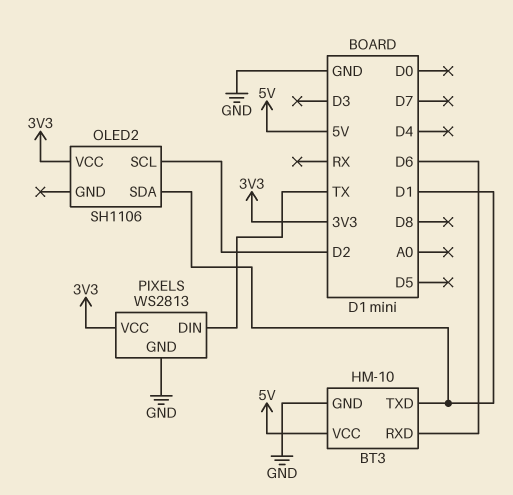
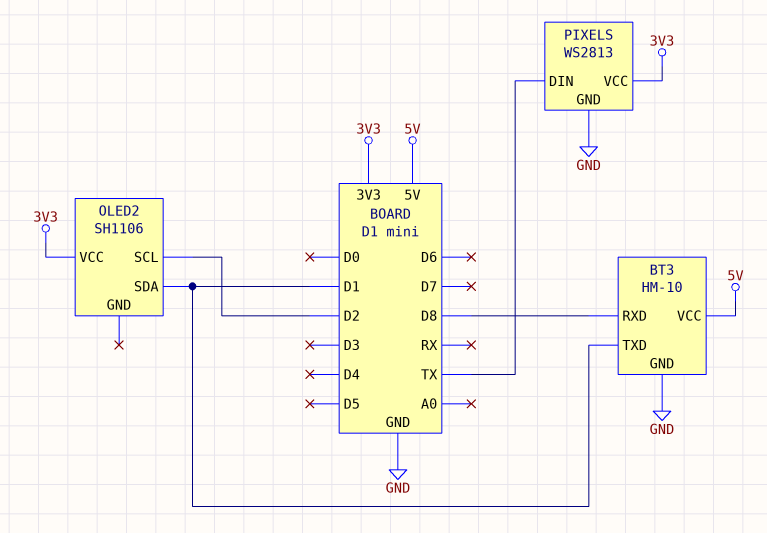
BT3 pin RXD: D6 -> D8

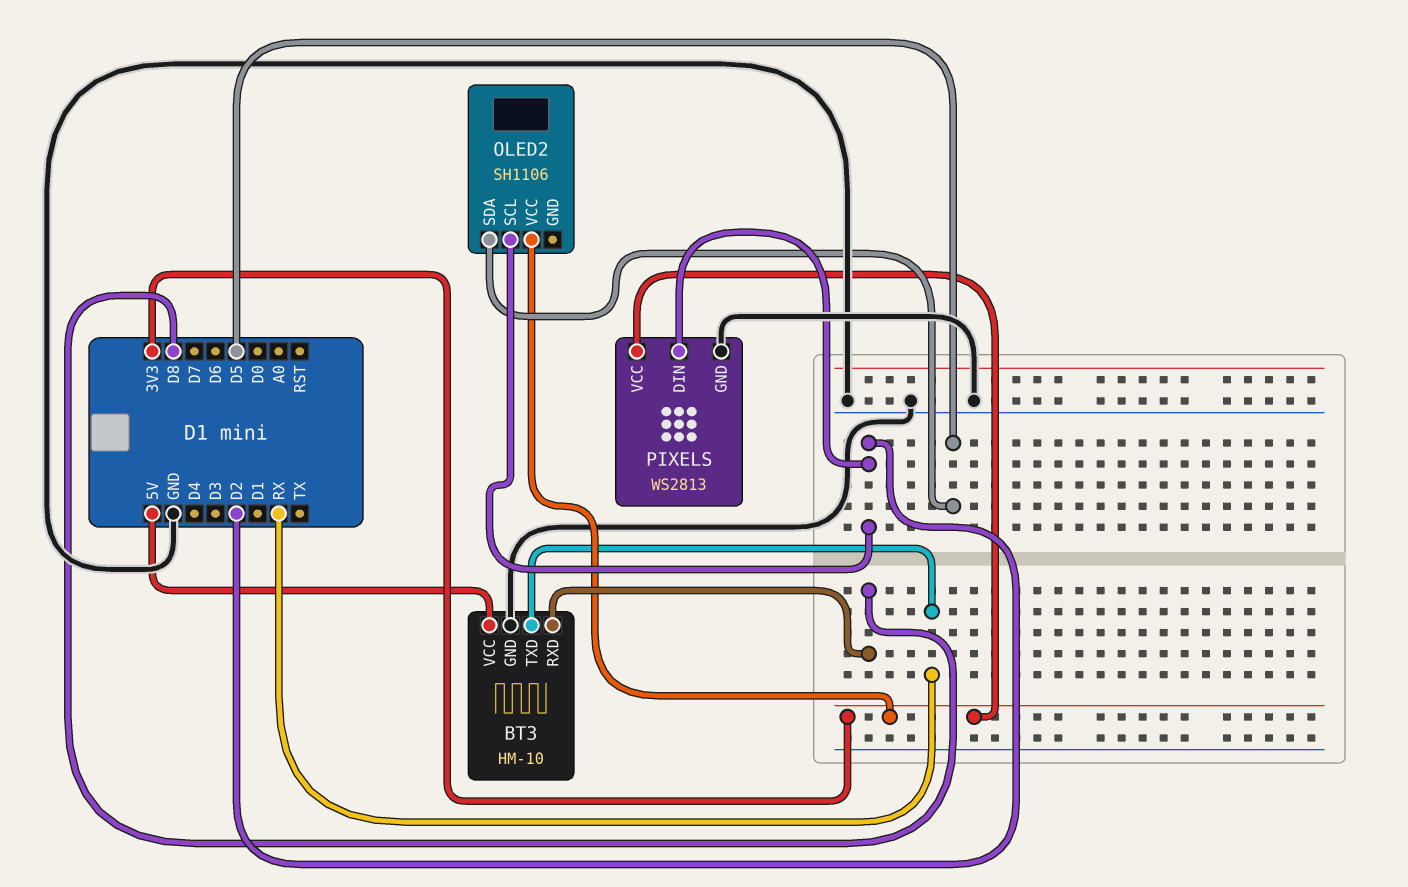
BT3 pin TXD: D1 -> RX
OLED2 pin SDA: D1 -> D5
PIXELS pin DIN: TX -> D2

